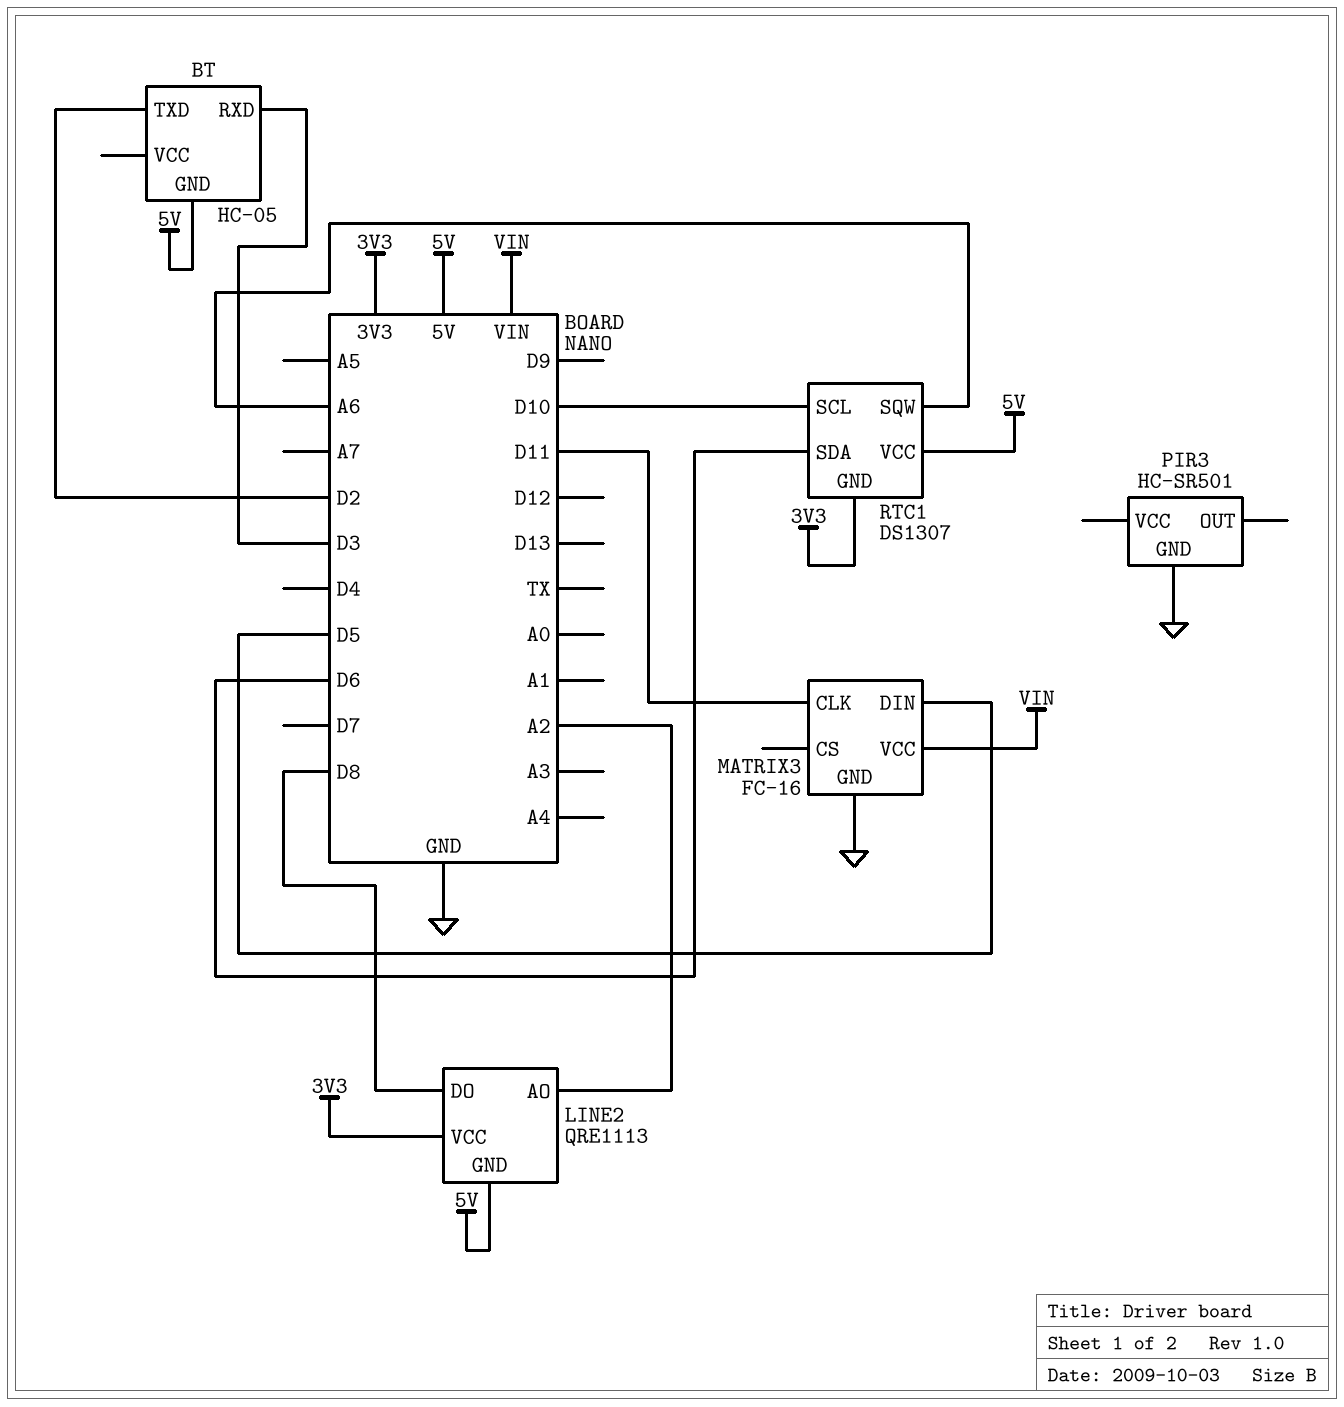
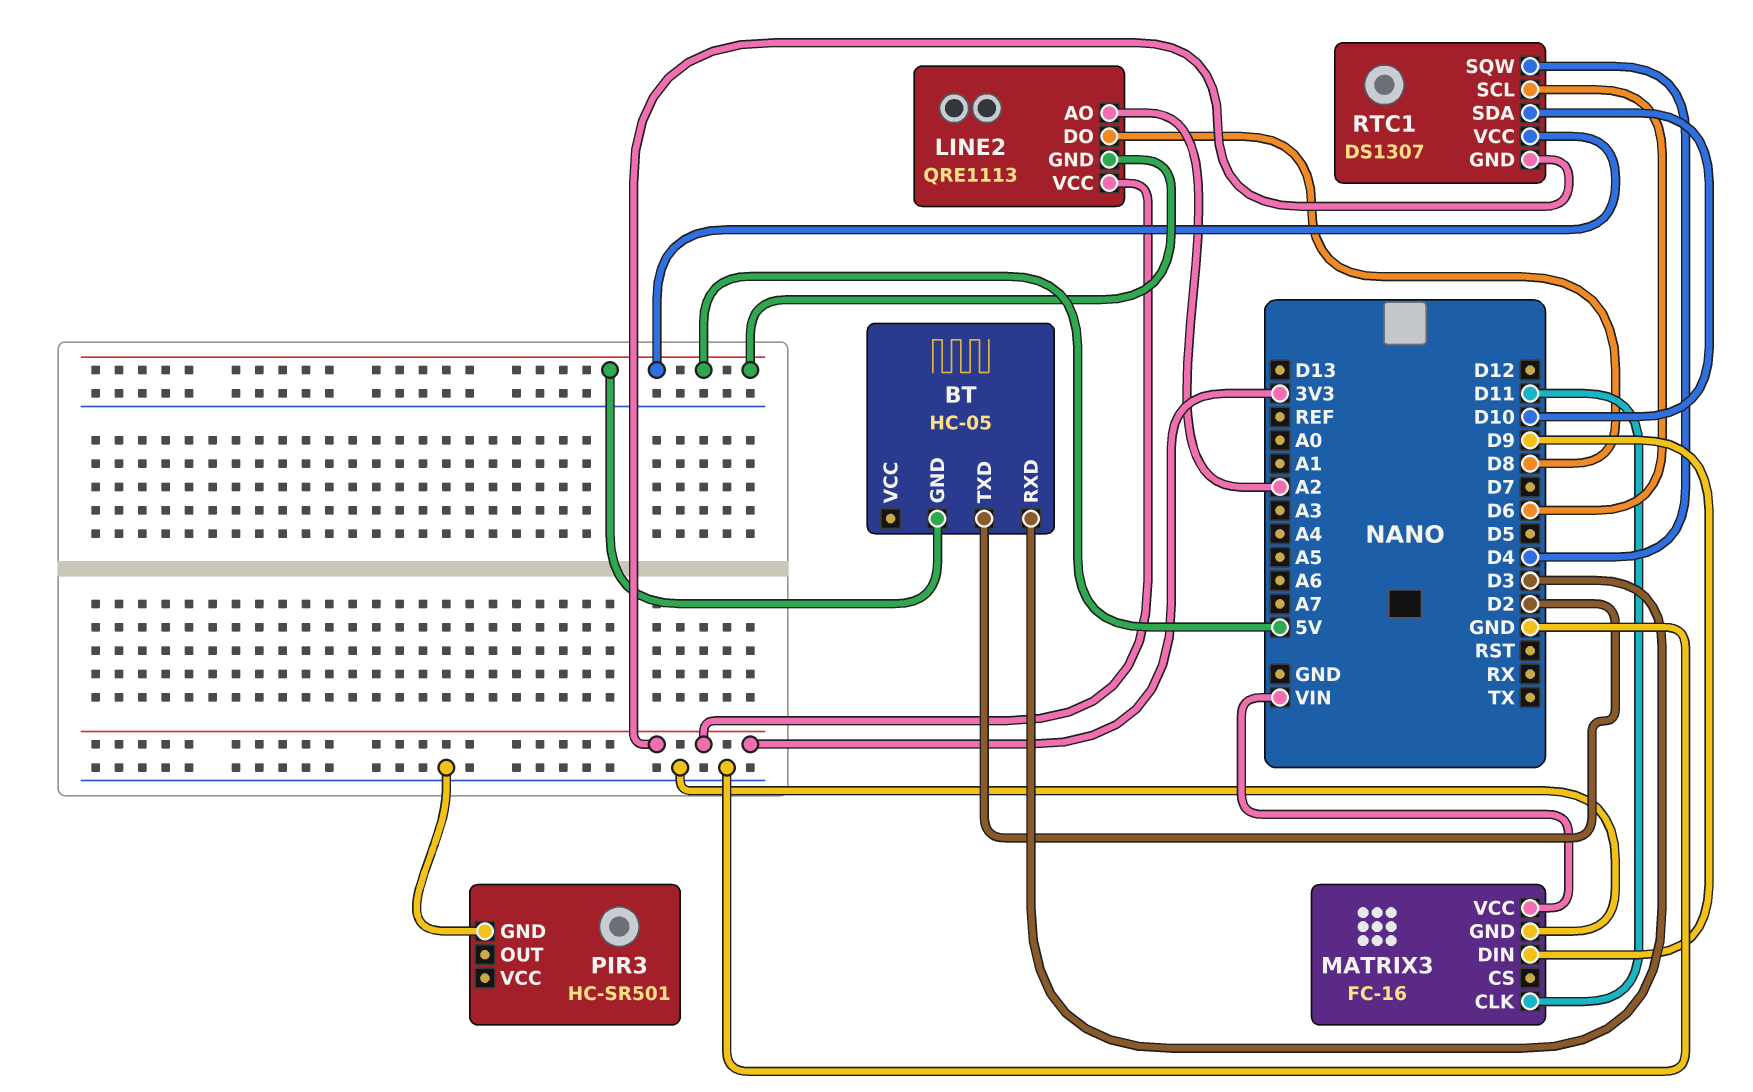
MATRIX3 pin DIN: D5 -> D9
RTC1 pin SCL: D10 -> D6
RTC1 pin SDA: D6 -> D10
RTC1 pin SQW: A6 -> D4

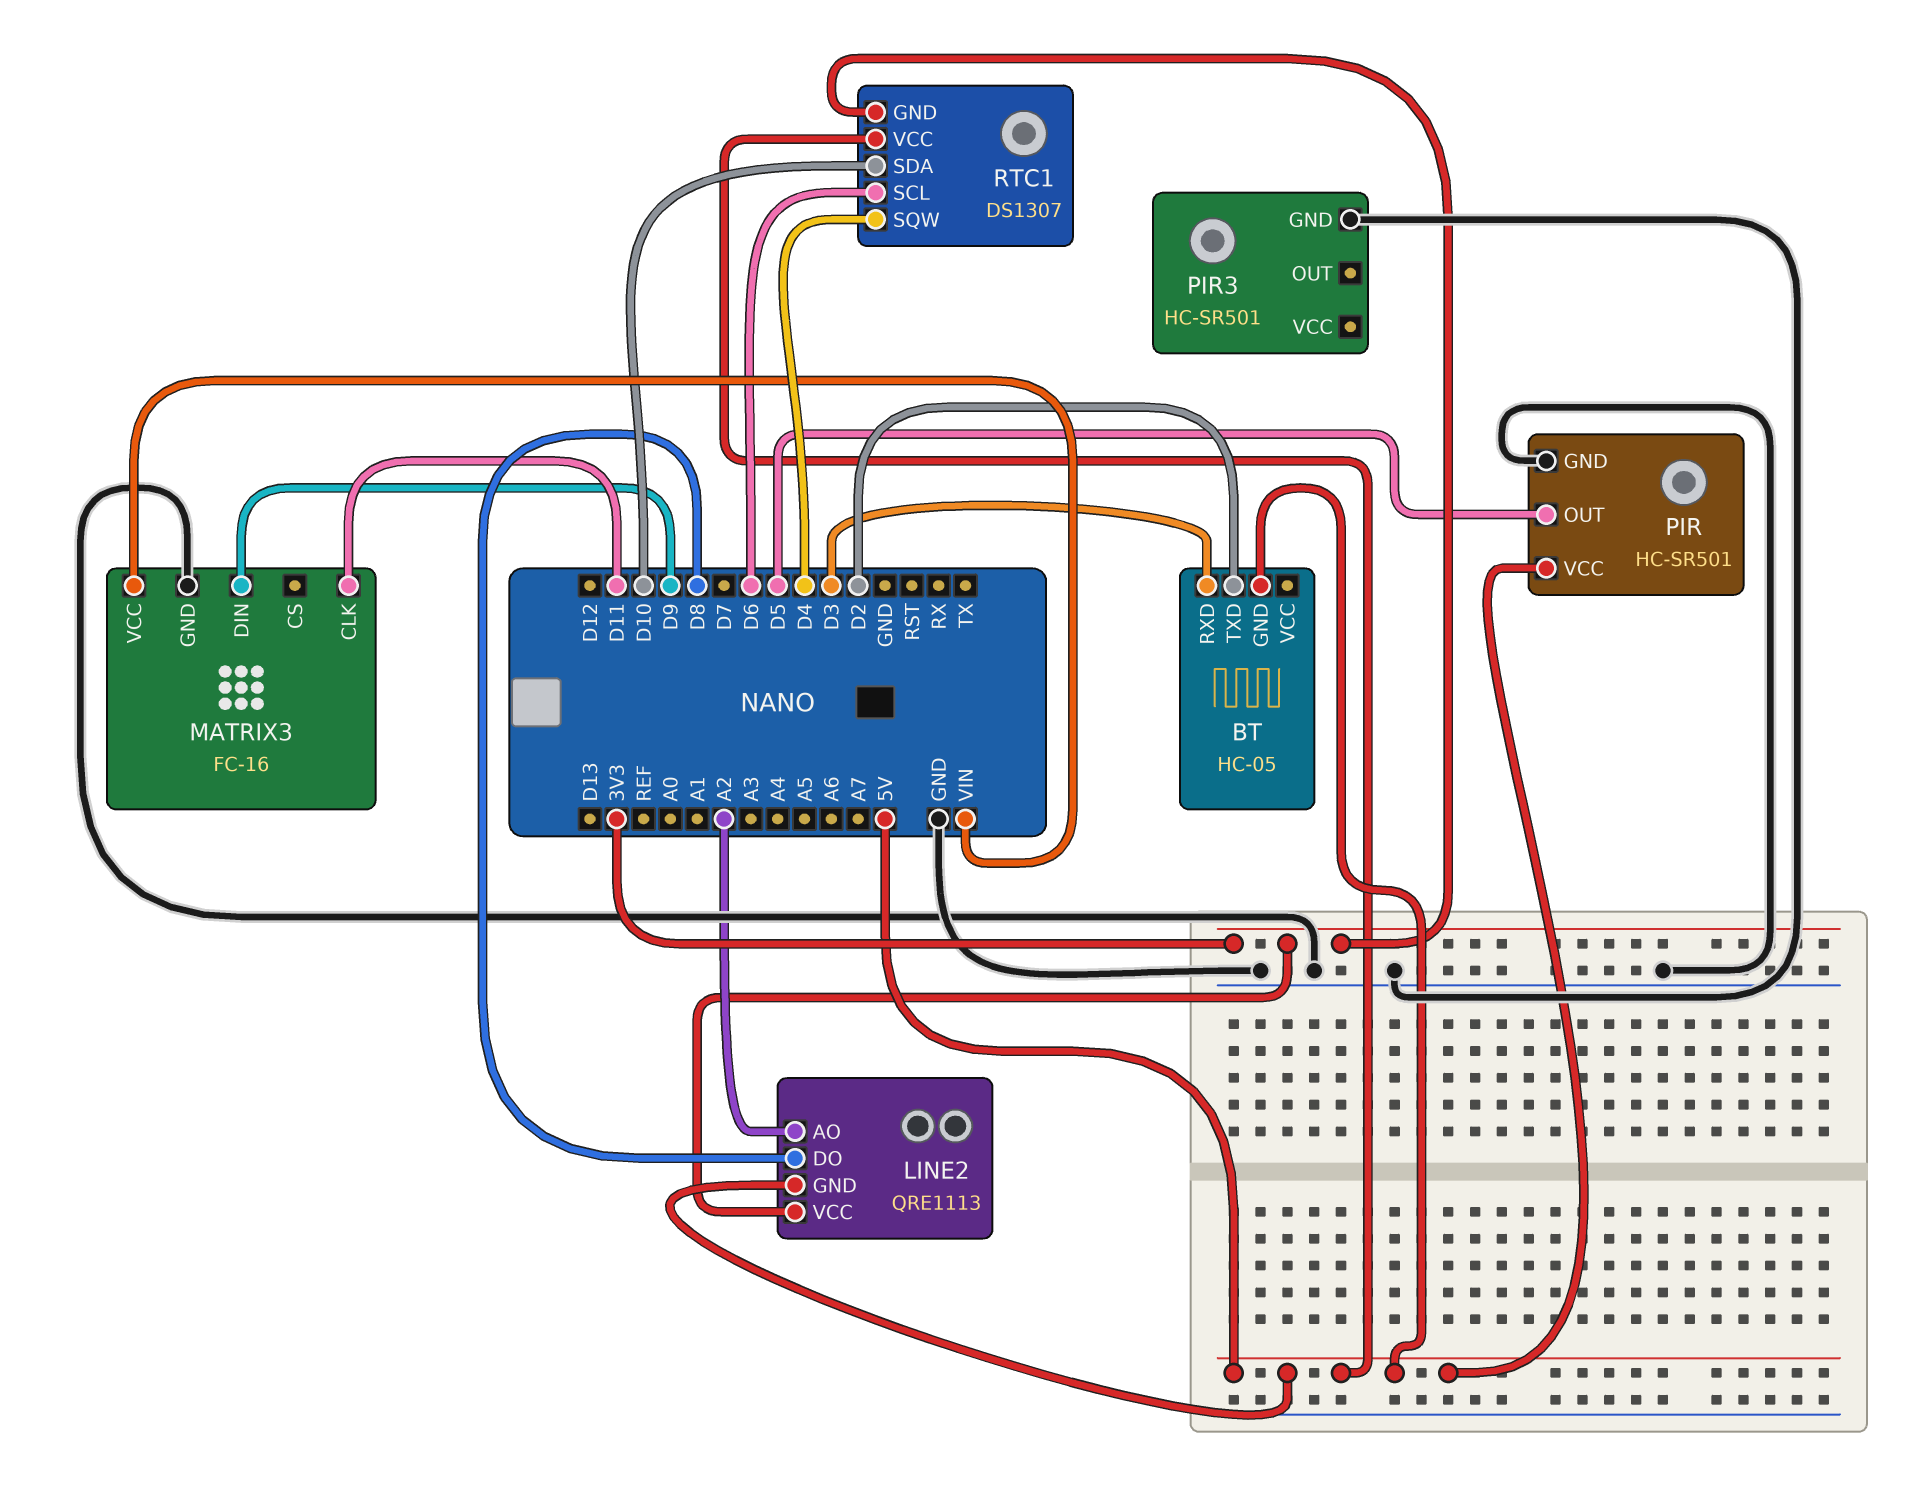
PIR: none -> HC-SR501
PIR pin GND: none -> GND
PIR pin OUT: none -> D5
PIR pin VCC: none -> 5V

